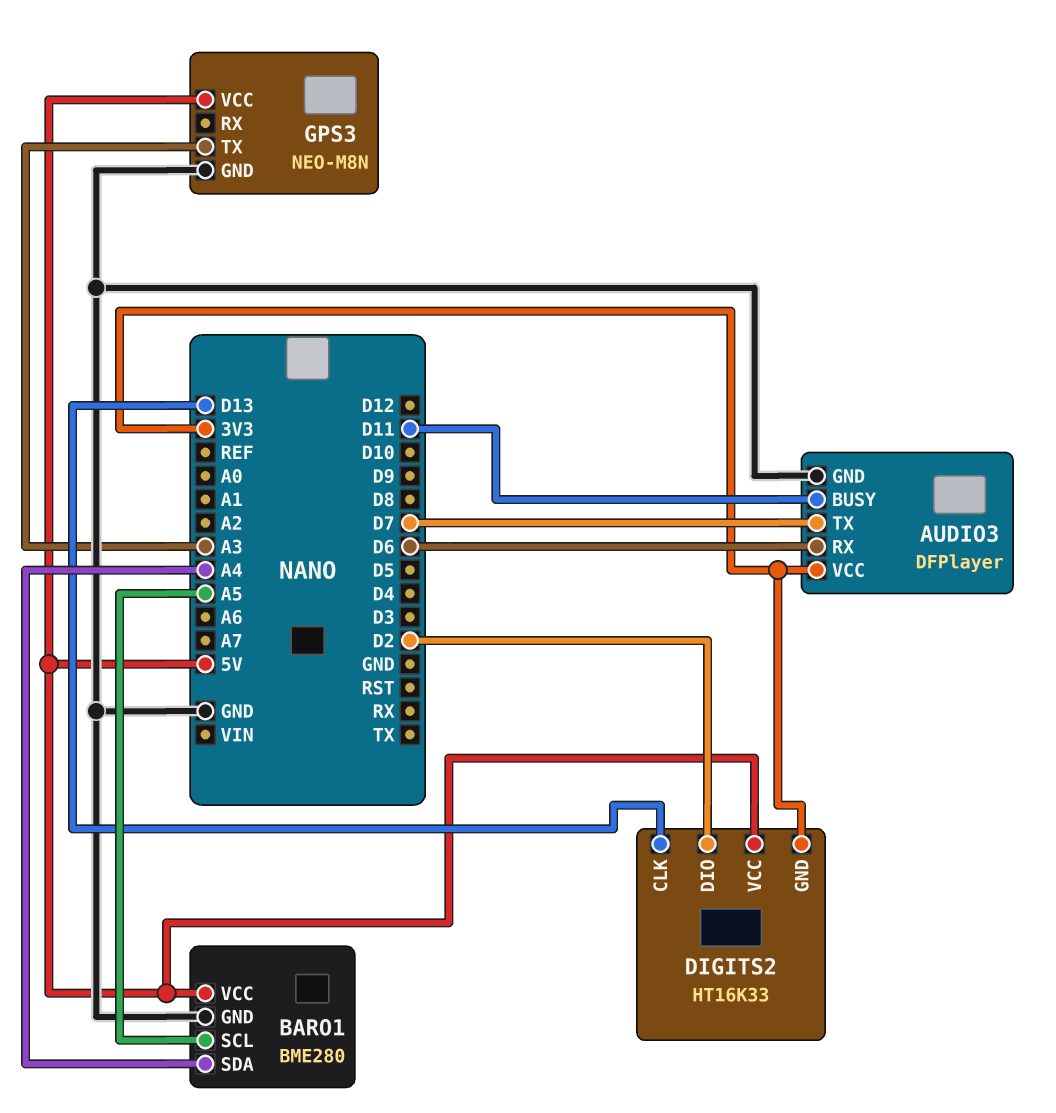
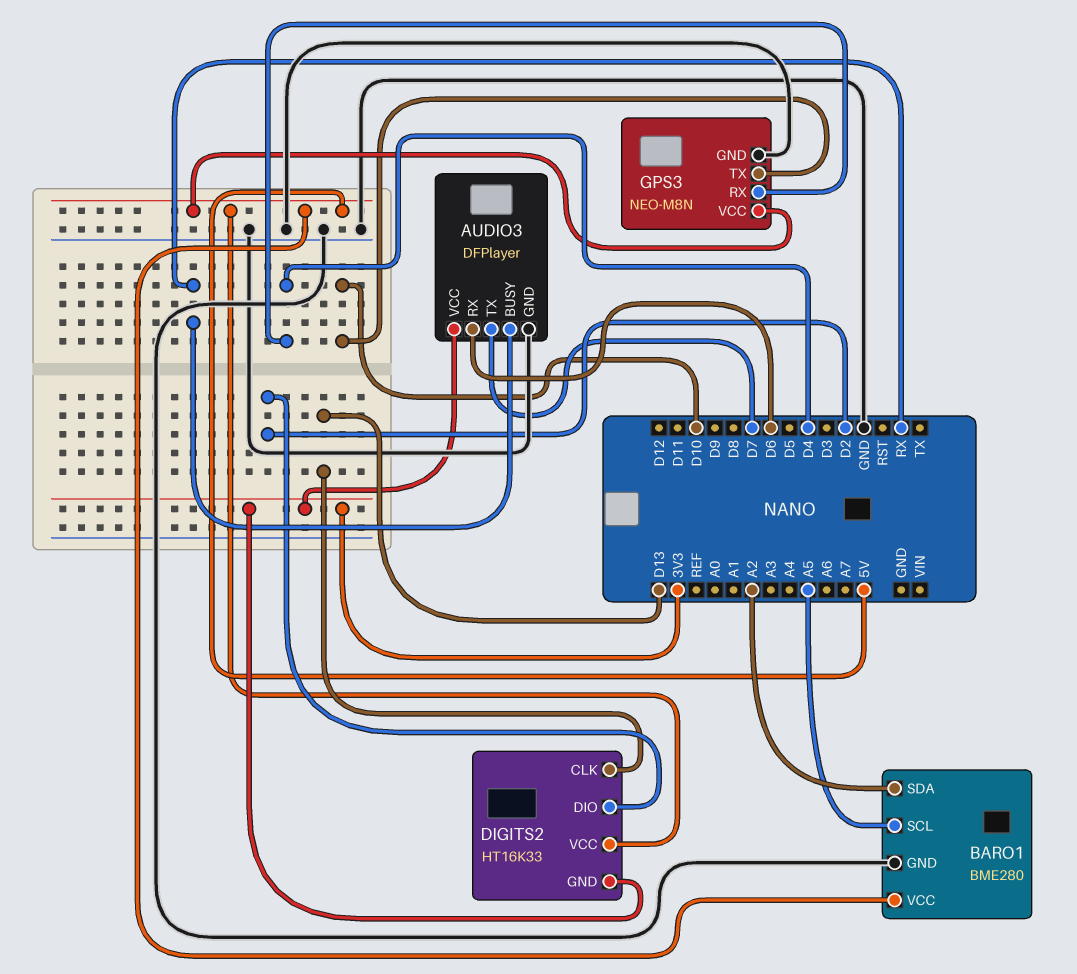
AUDIO3 pin BUSY: D11 -> RX
BARO1 pin SDA: A4 -> A2
GPS3 pin RX: none -> D4
GPS3 pin TX: A3 -> D10

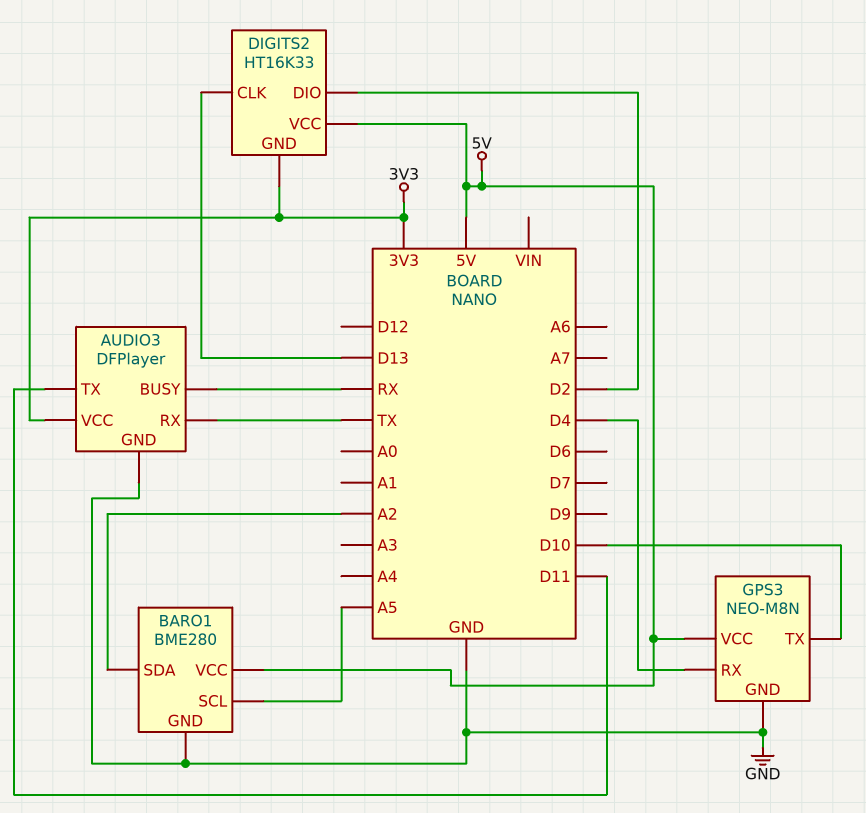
AUDIO3 pin RX: D6 -> TX
AUDIO3 pin TX: D7 -> D11

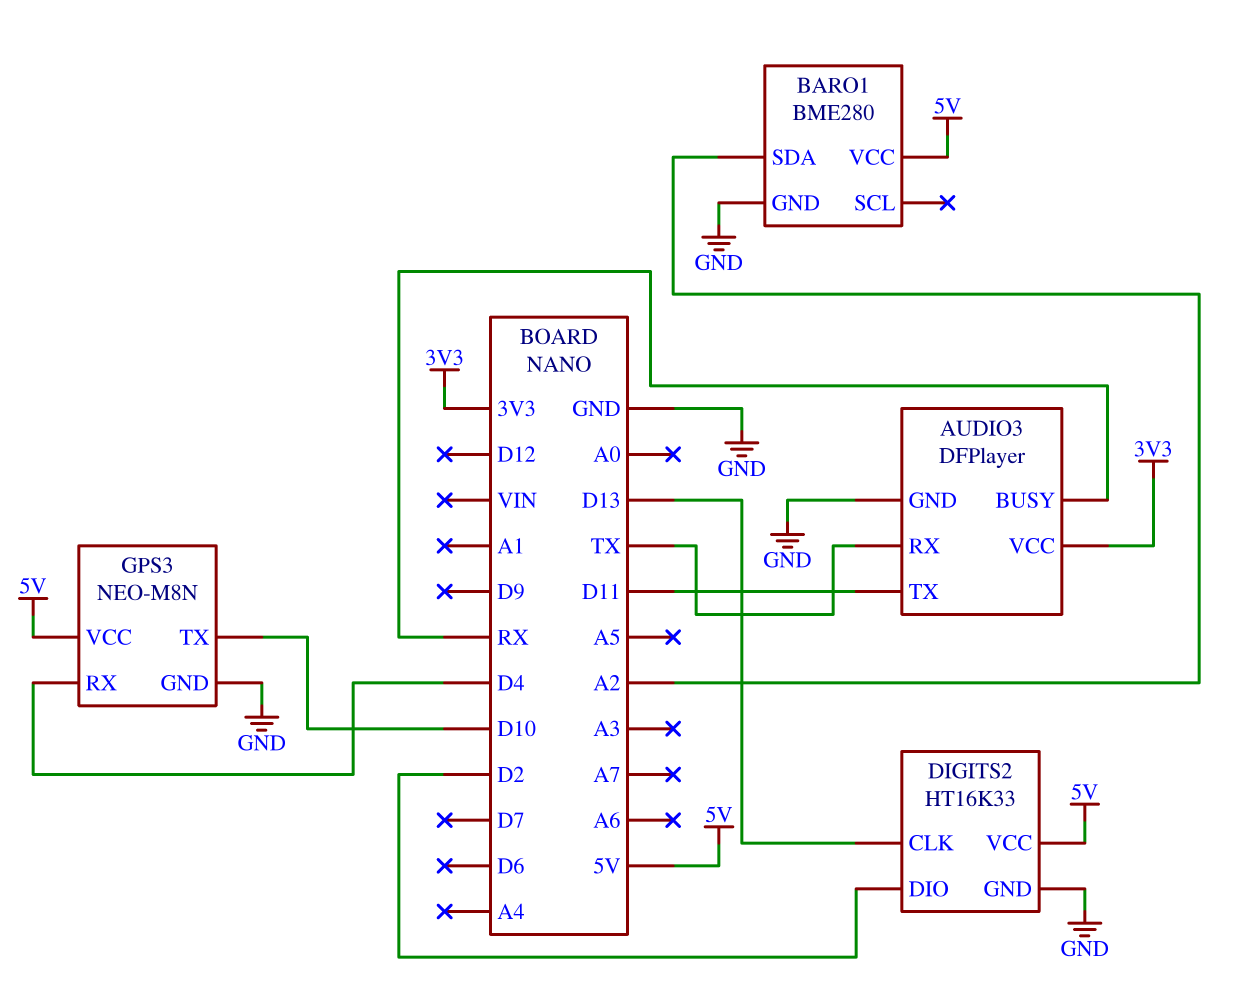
BARO1 pin SCL: A5 -> none
DIGITS2 pin GND: 3V3 -> GND

